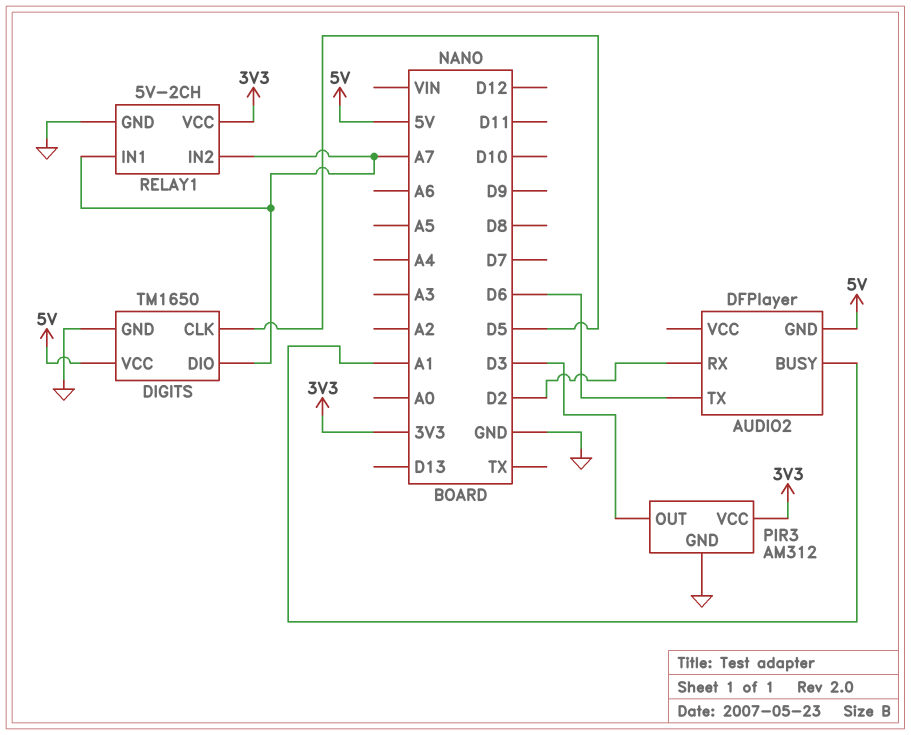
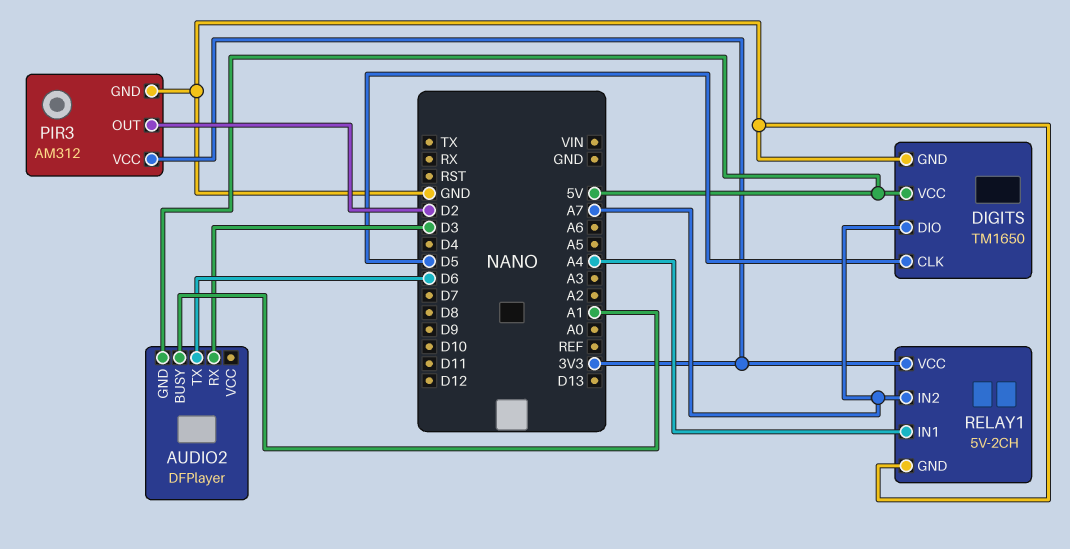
AUDIO2 pin RX: D2 -> D3
PIR3 pin OUT: D3 -> D2
RELAY1 pin IN1: A7 -> A4

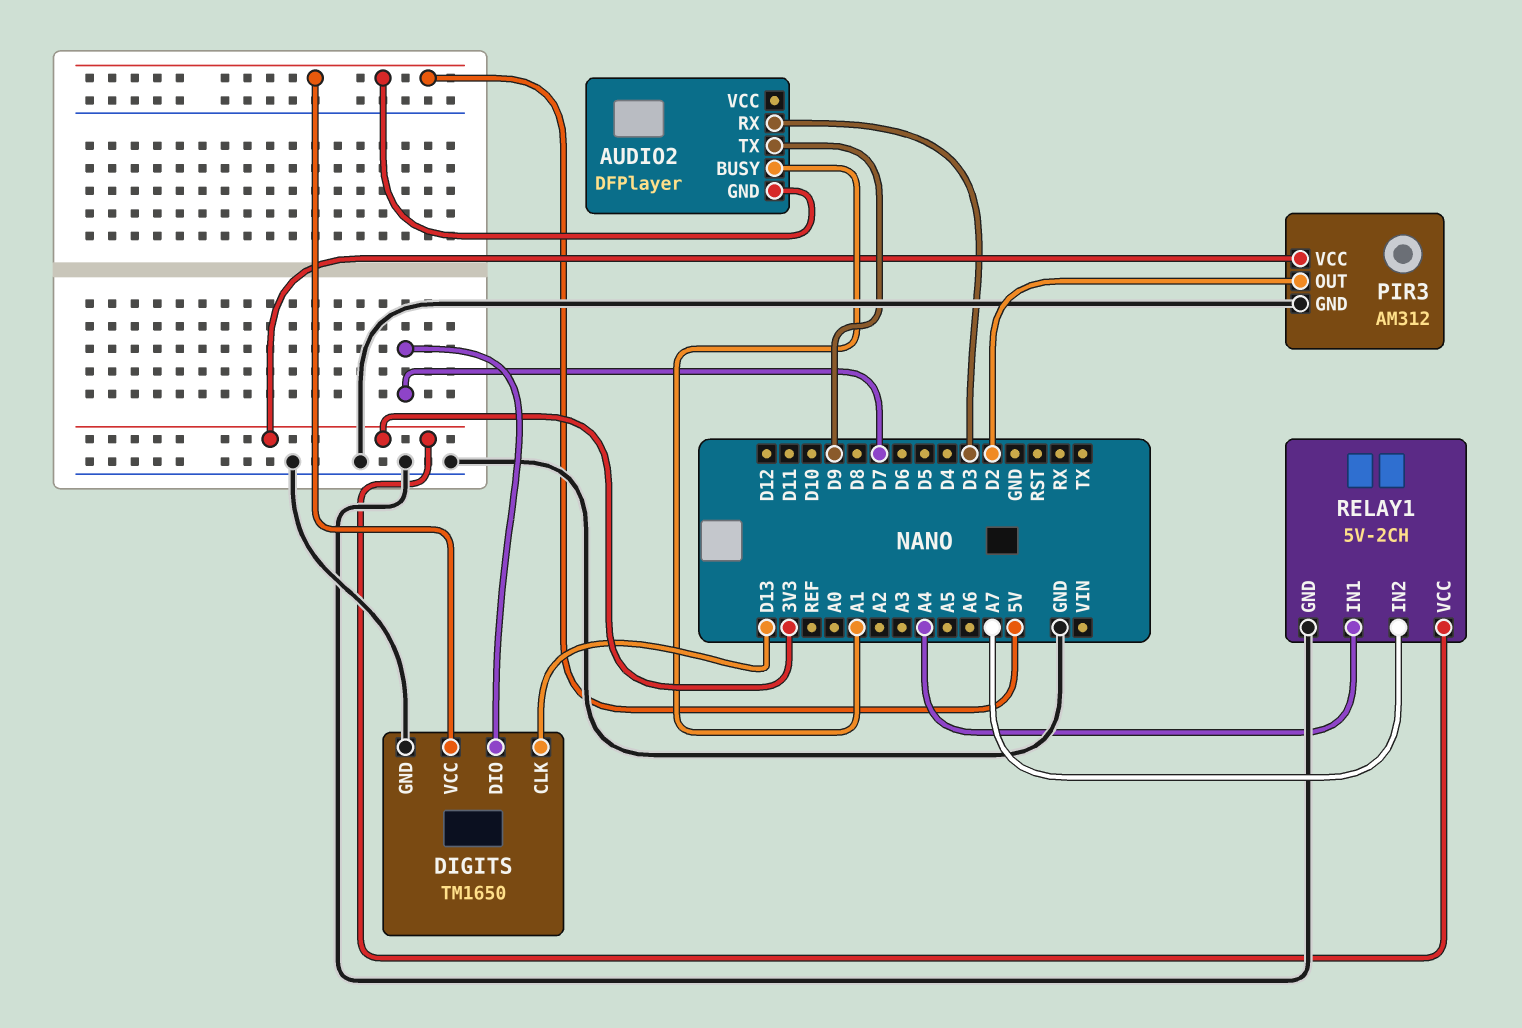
AUDIO2 pin TX: D6 -> D9
DIGITS pin CLK: D5 -> D13
DIGITS pin DIO: A7 -> D7

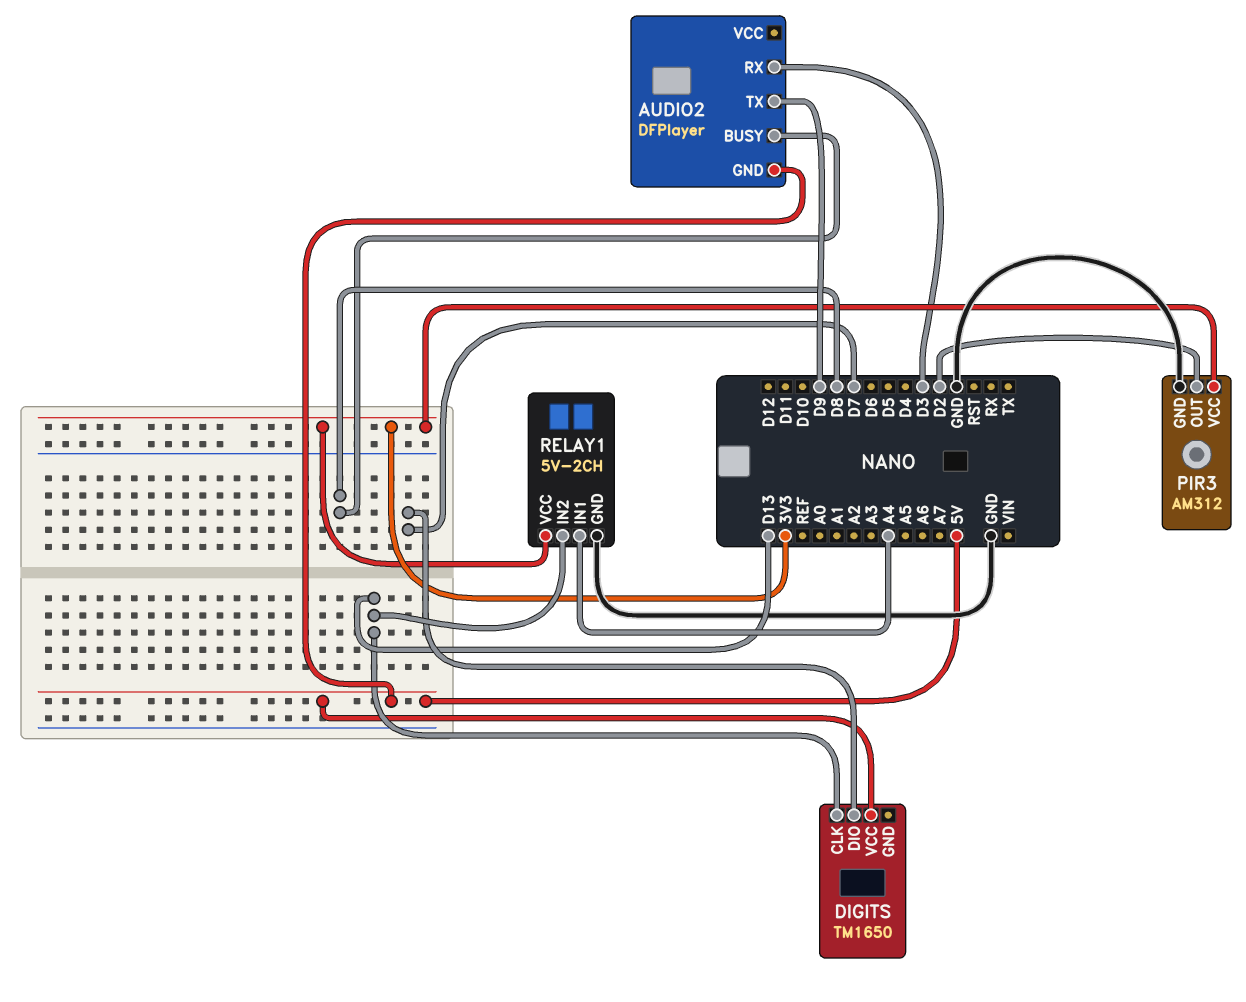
AUDIO2 pin BUSY: A1 -> D8
DIGITS pin GND: GND -> none
RELAY1 pin IN2: A7 -> D13

